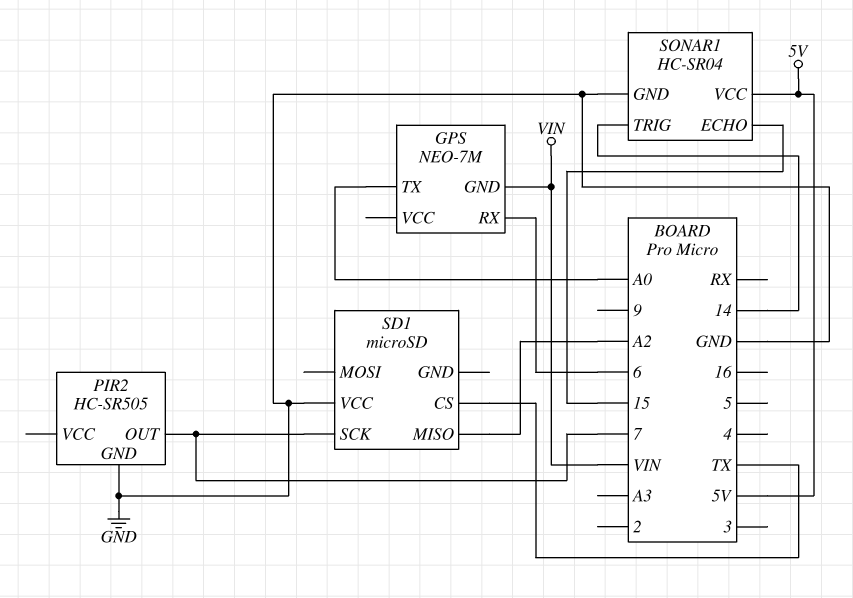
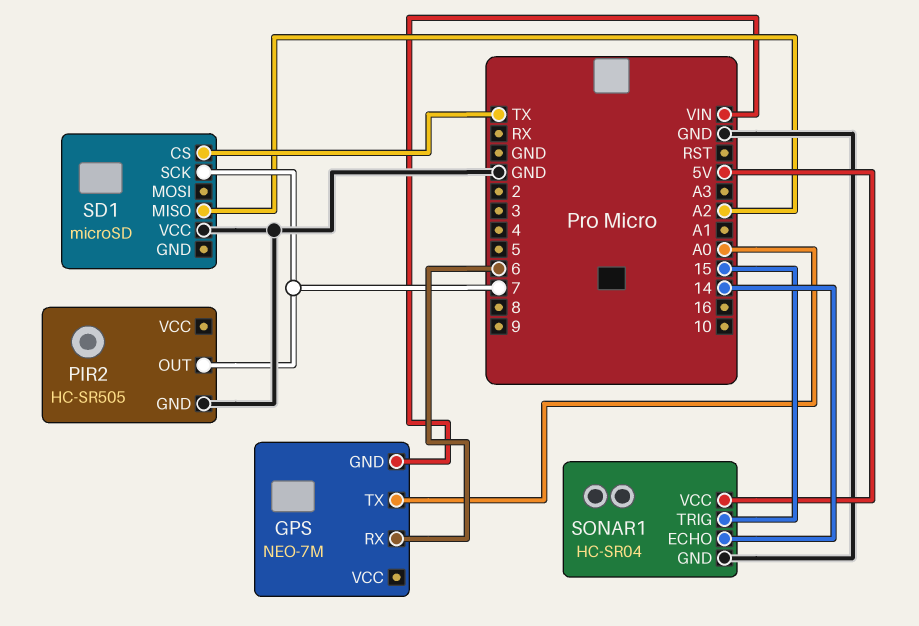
SONAR1 pin ECHO: 15 -> 14
SONAR1 pin TRIG: 14 -> 15

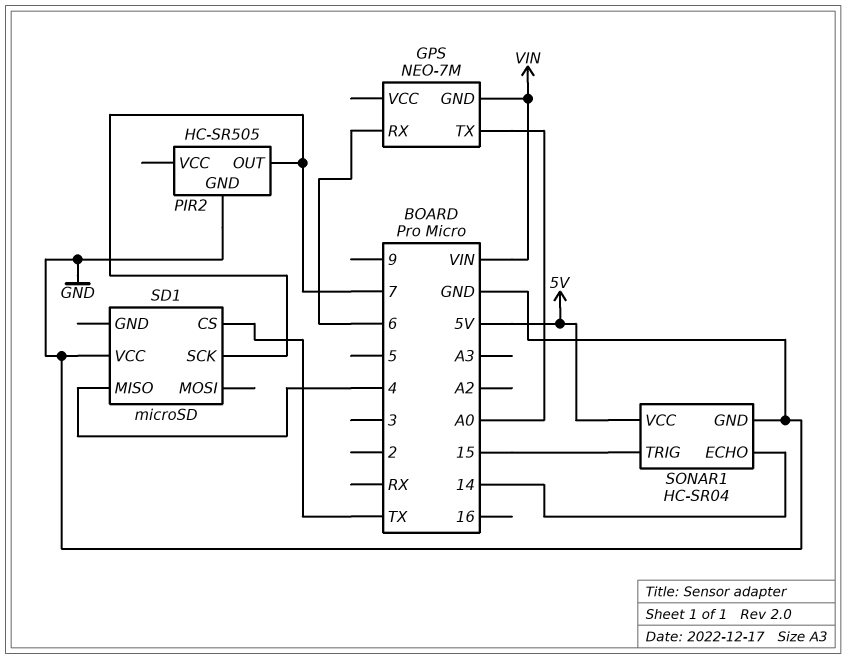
SD1 pin MISO: A2 -> 4

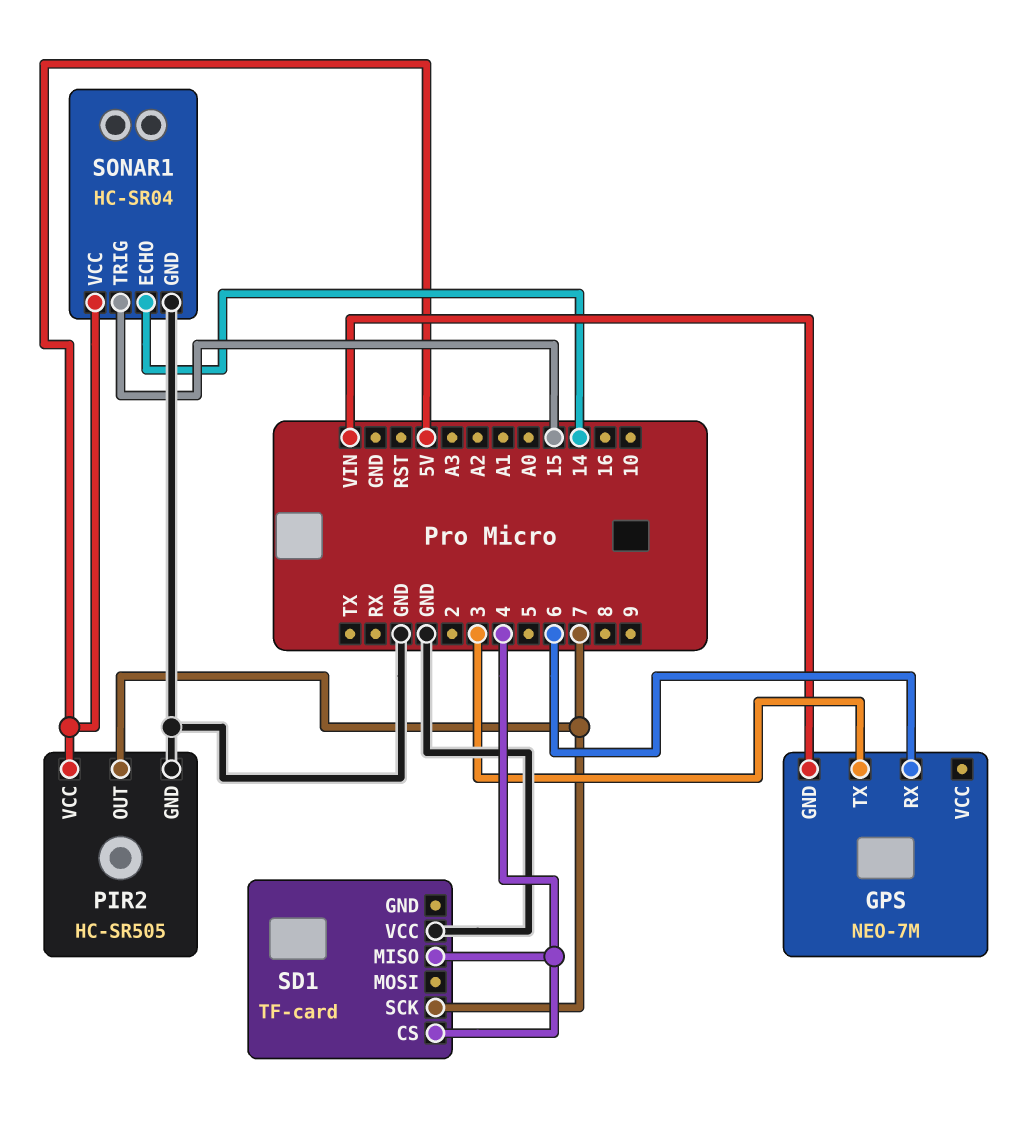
GPS pin TX: A0 -> 3
PIR2 pin VCC: none -> 5V
SD1: microSD -> TF-card
SD1 pin CS: TX -> 4

